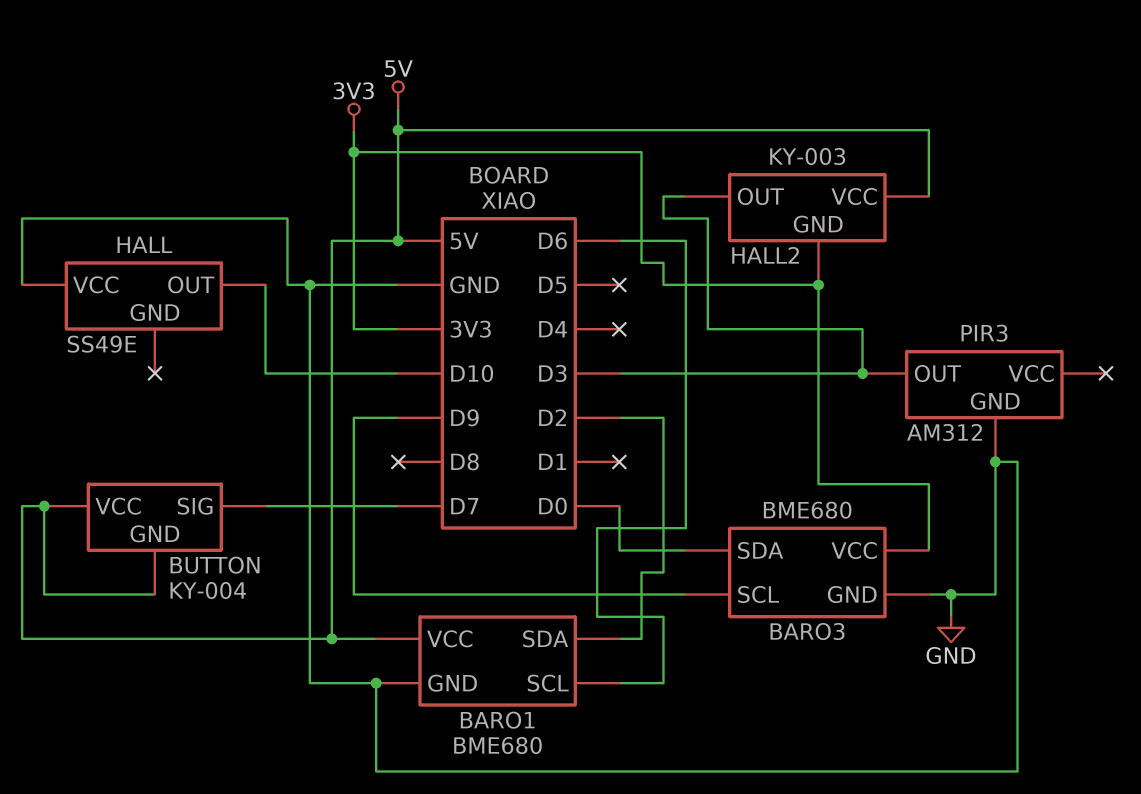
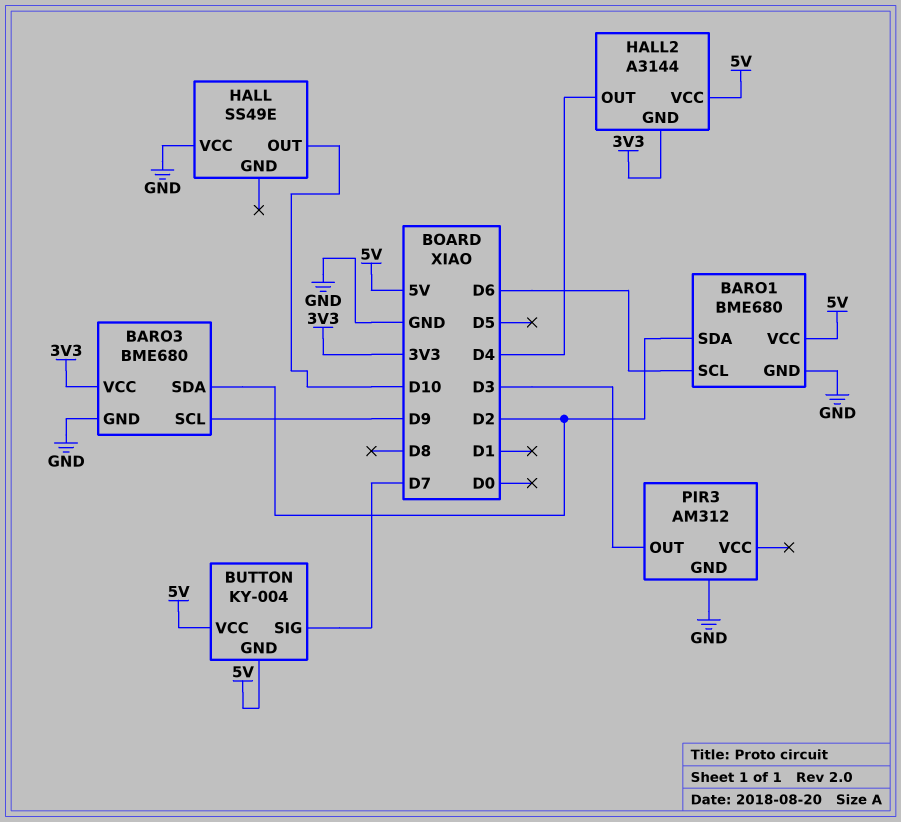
BARO3 pin SDA: D0 -> D2
HALL2: KY-003 -> A3144
HALL2 pin OUT: D3 -> D4

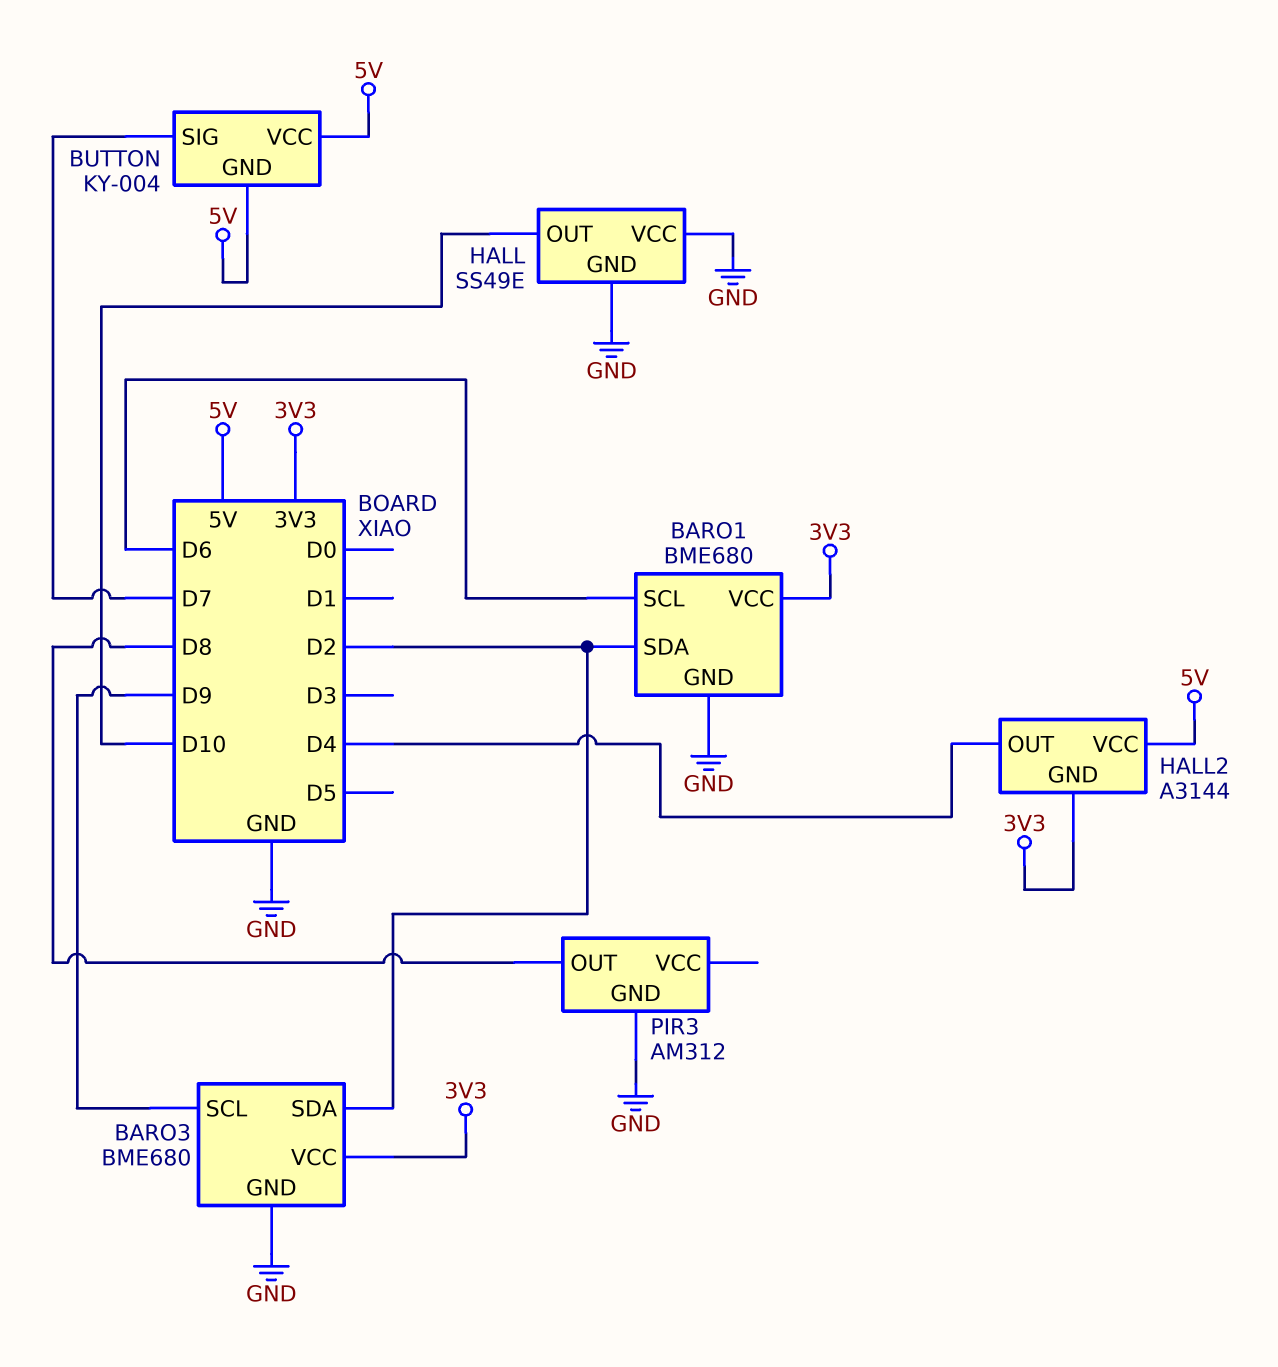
BARO1 pin VCC: 5V -> 3V3
HALL pin GND: none -> GND
PIR3 pin OUT: D3 -> D8

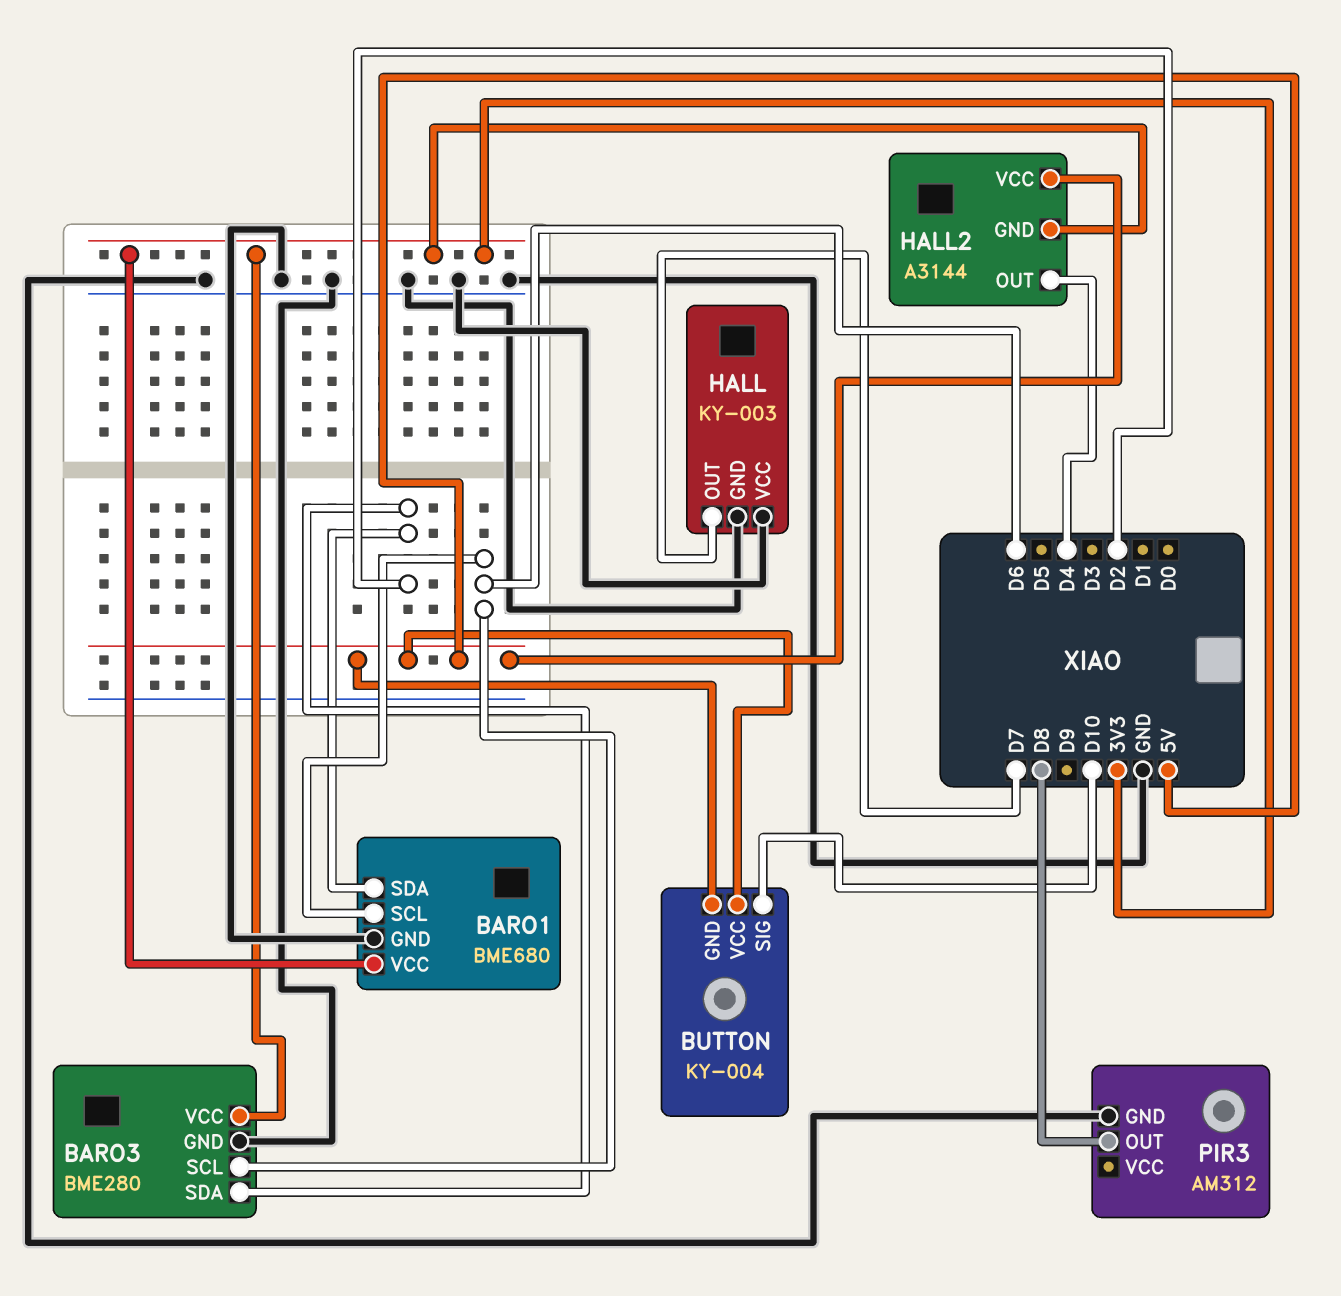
BARO3: BME680 -> BME280
BARO3 pin SCL: D9 -> D6
BUTTON pin SIG: D7 -> D10
HALL: SS49E -> KY-003
HALL pin OUT: D10 -> D7

